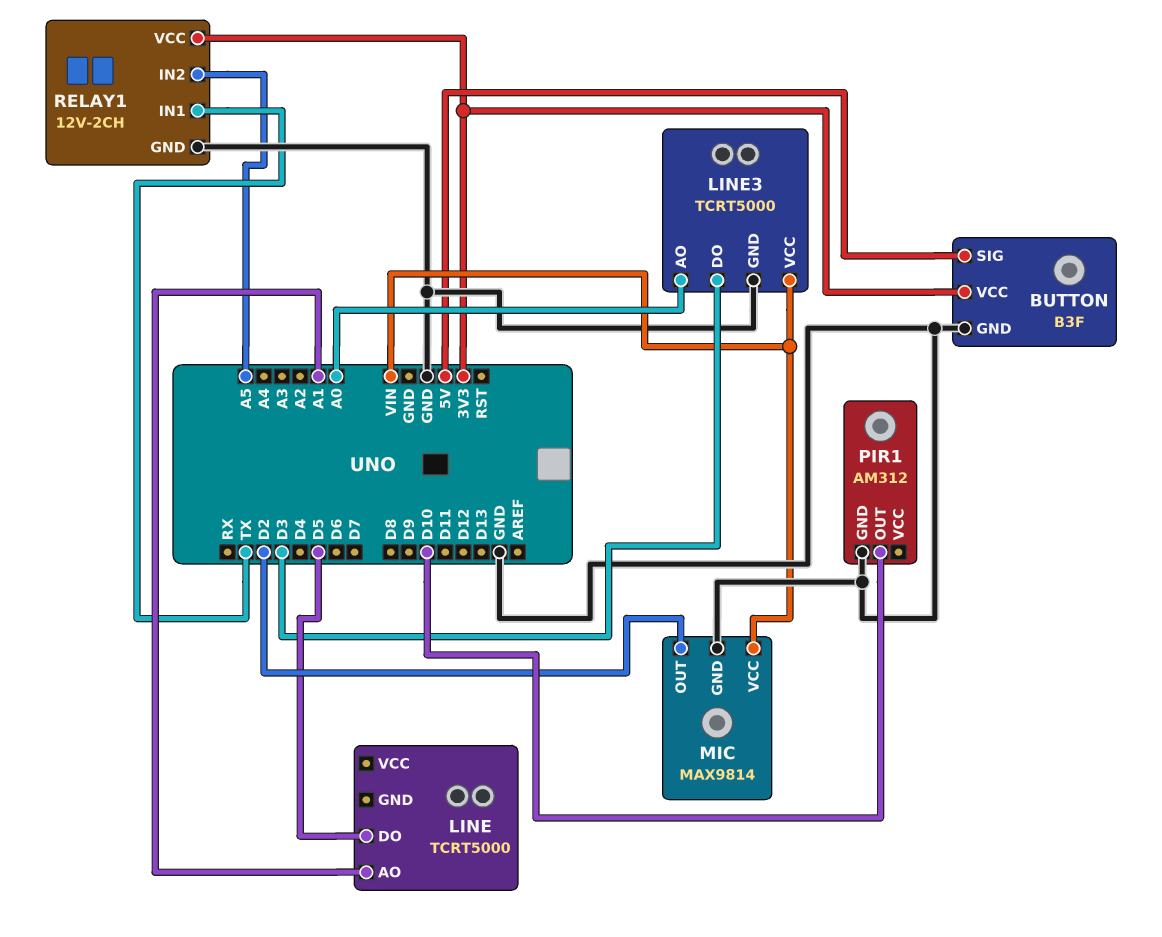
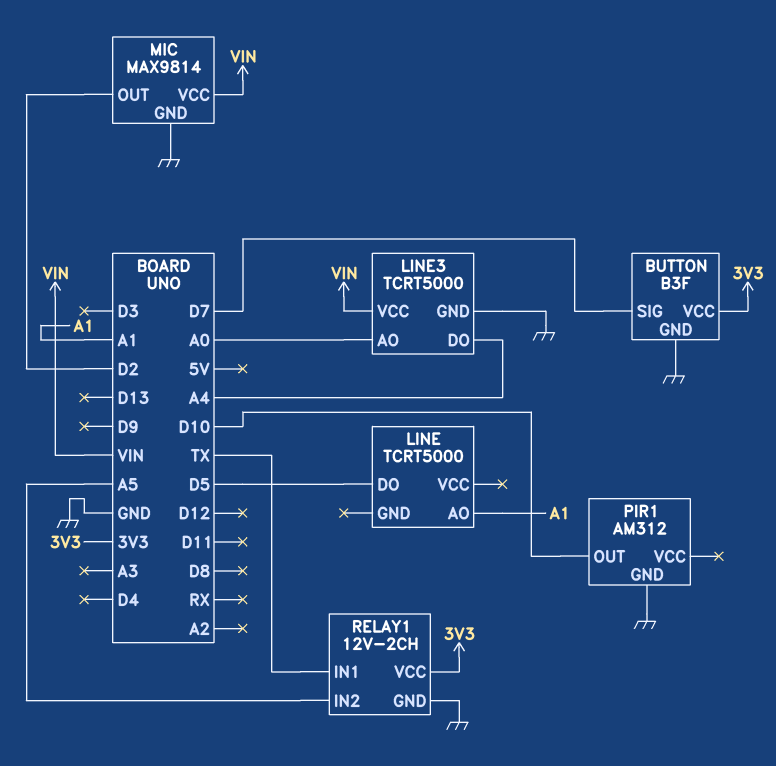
BUTTON pin SIG: 5V -> D7
LINE3 pin DO: D3 -> A4

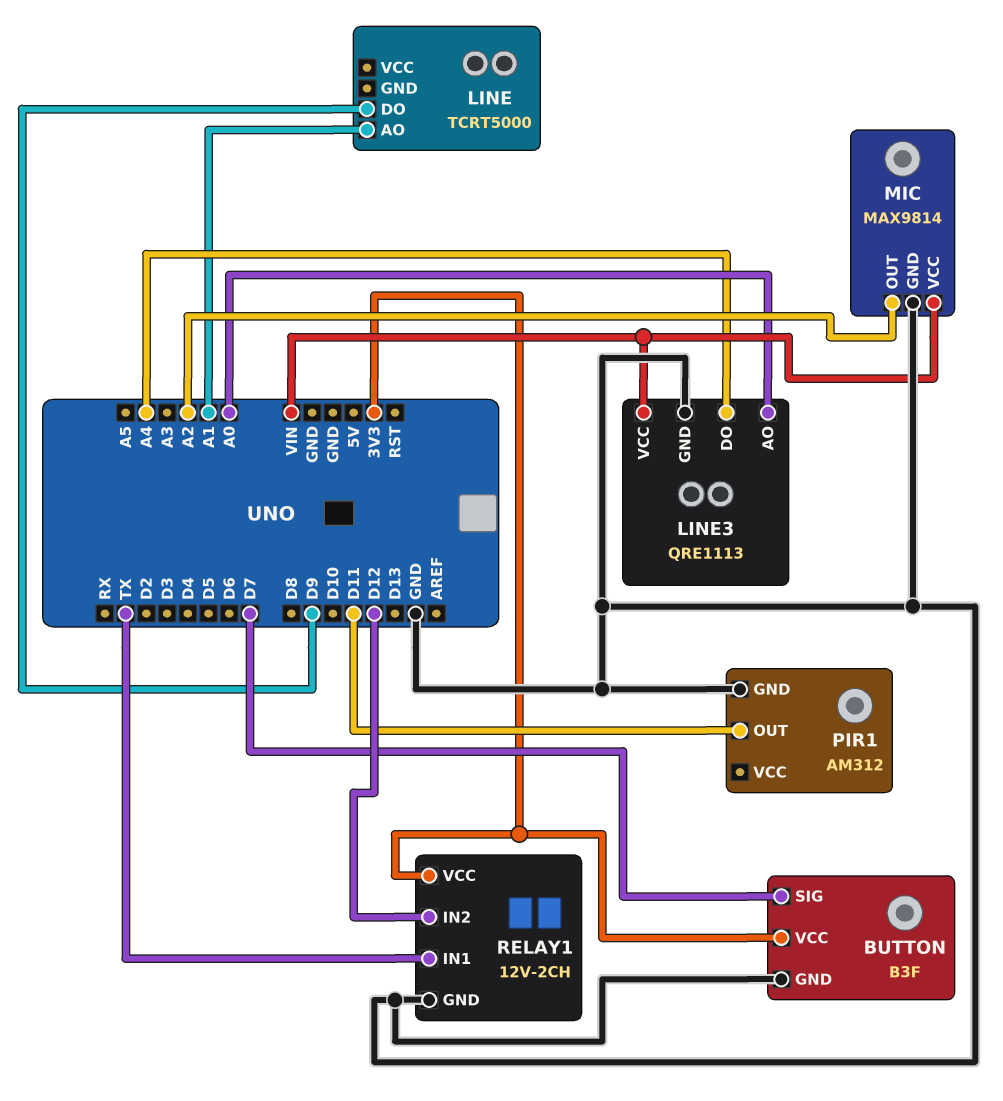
LINE pin DO: D5 -> D9
LINE3: TCRT5000 -> QRE1113
MIC pin OUT: D2 -> A2
PIR1 pin OUT: D10 -> D11
RELAY1 pin IN2: A5 -> D12

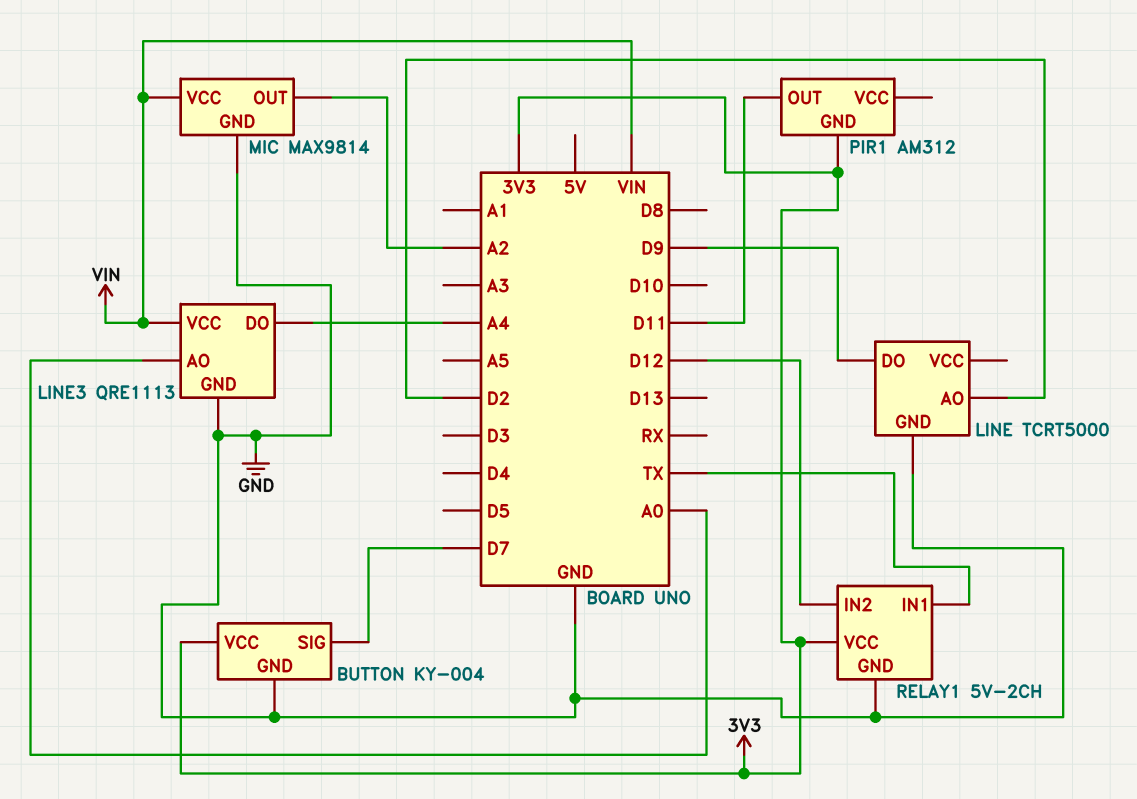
BUTTON: B3F -> KY-004
LINE pin AO: A1 -> D2
LINE pin GND: none -> GND
PIR1 pin GND: GND -> 3V3
RELAY1: 12V-2CH -> 5V-2CH

